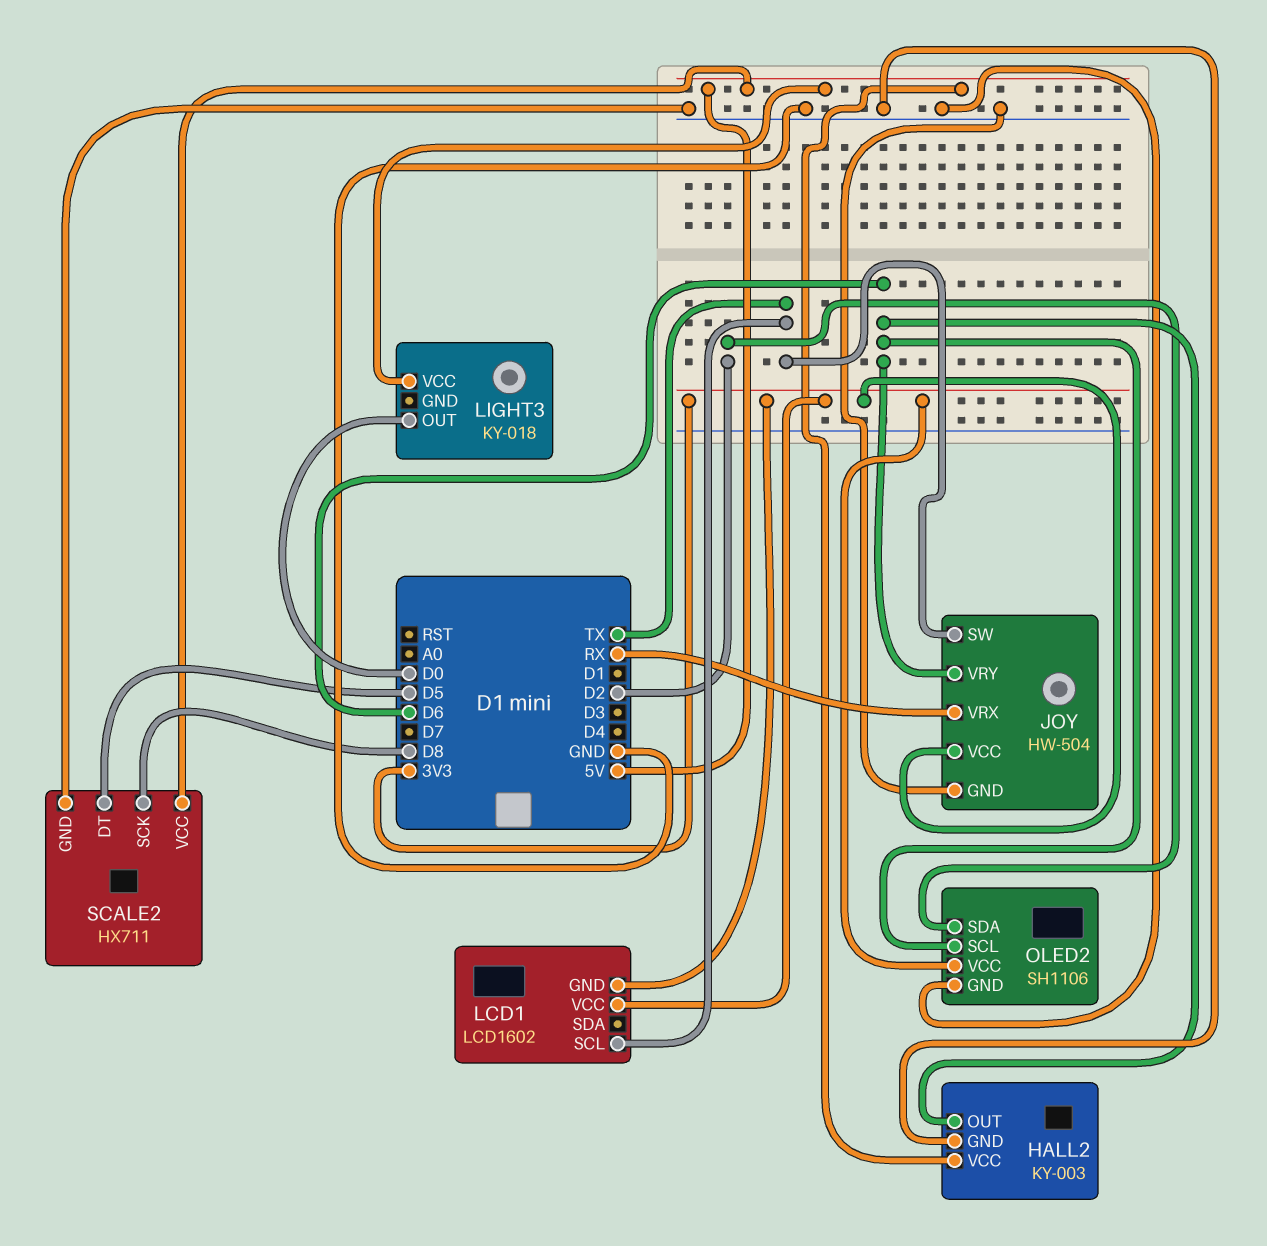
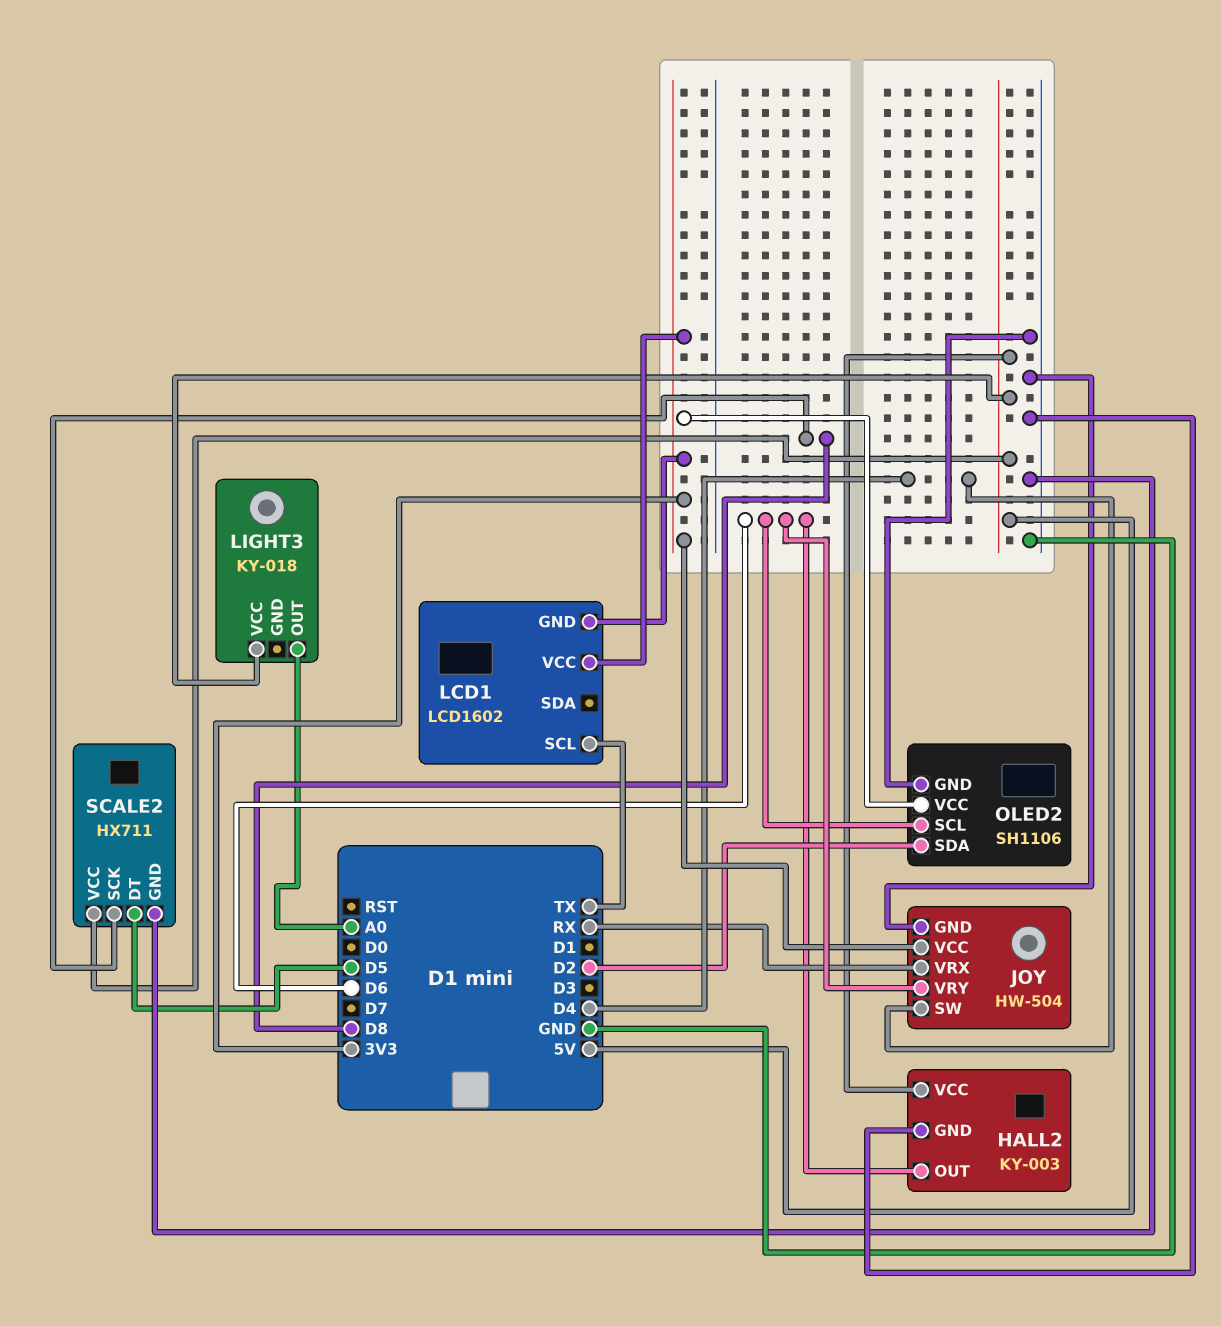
JOY pin SW: TX -> D4
LIGHT3 pin OUT: D0 -> A0

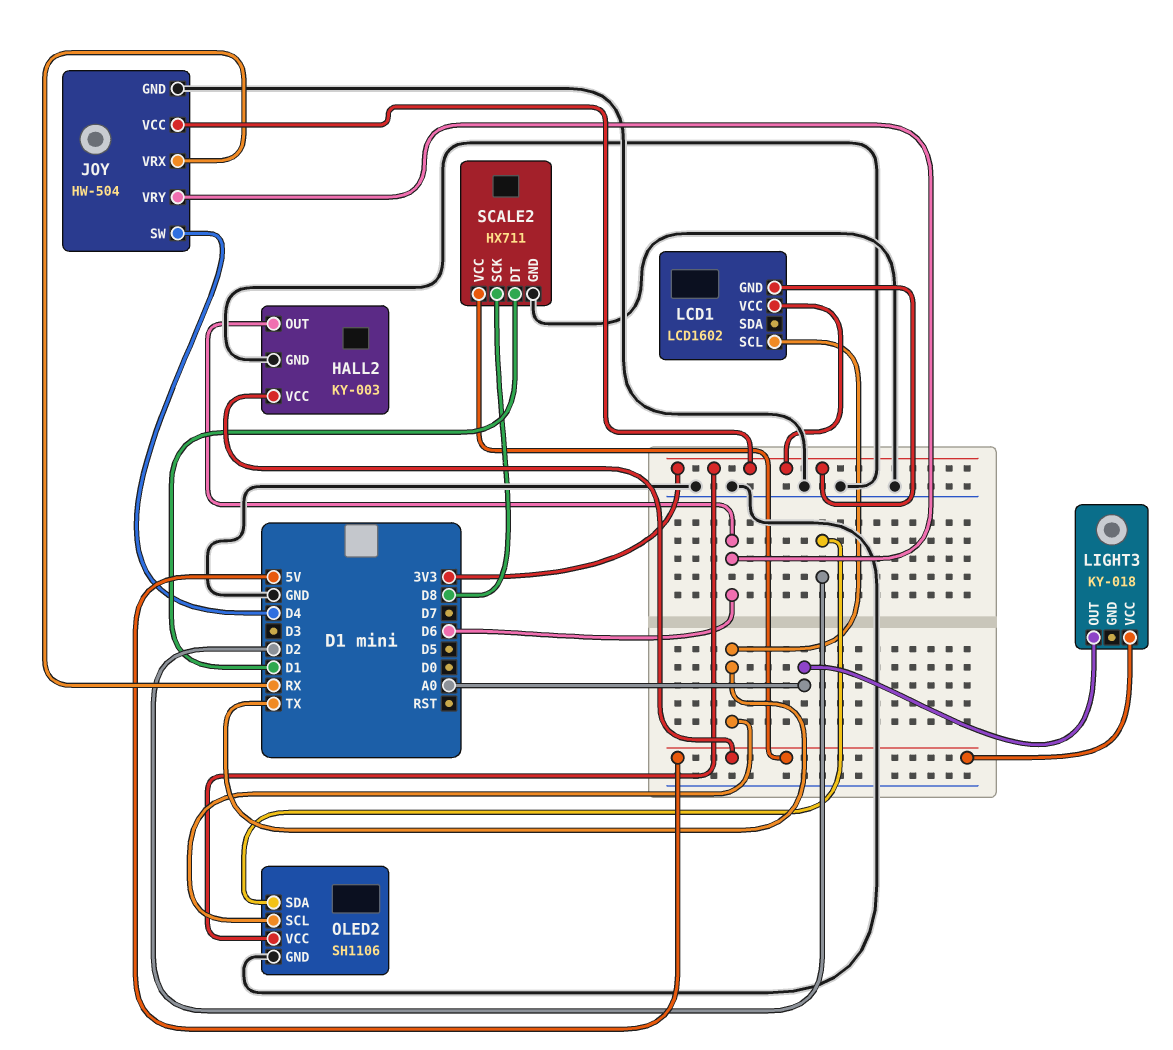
OLED2 pin SCL: D6 -> TX
SCALE2 pin DT: D5 -> D1

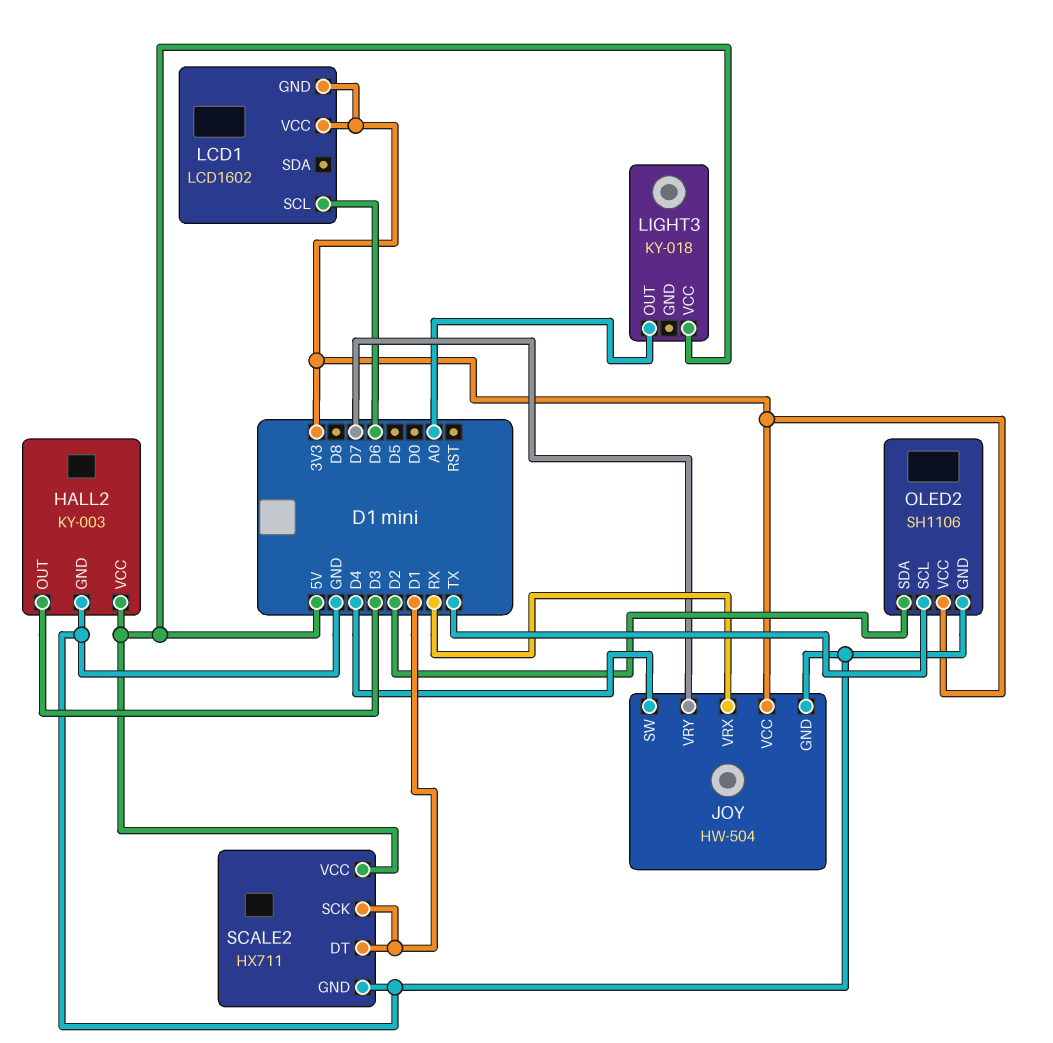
HALL2 pin OUT: D6 -> D3
JOY pin VRY: D6 -> D7
LCD1 pin SCL: TX -> D6
SCALE2 pin SCK: D8 -> D1

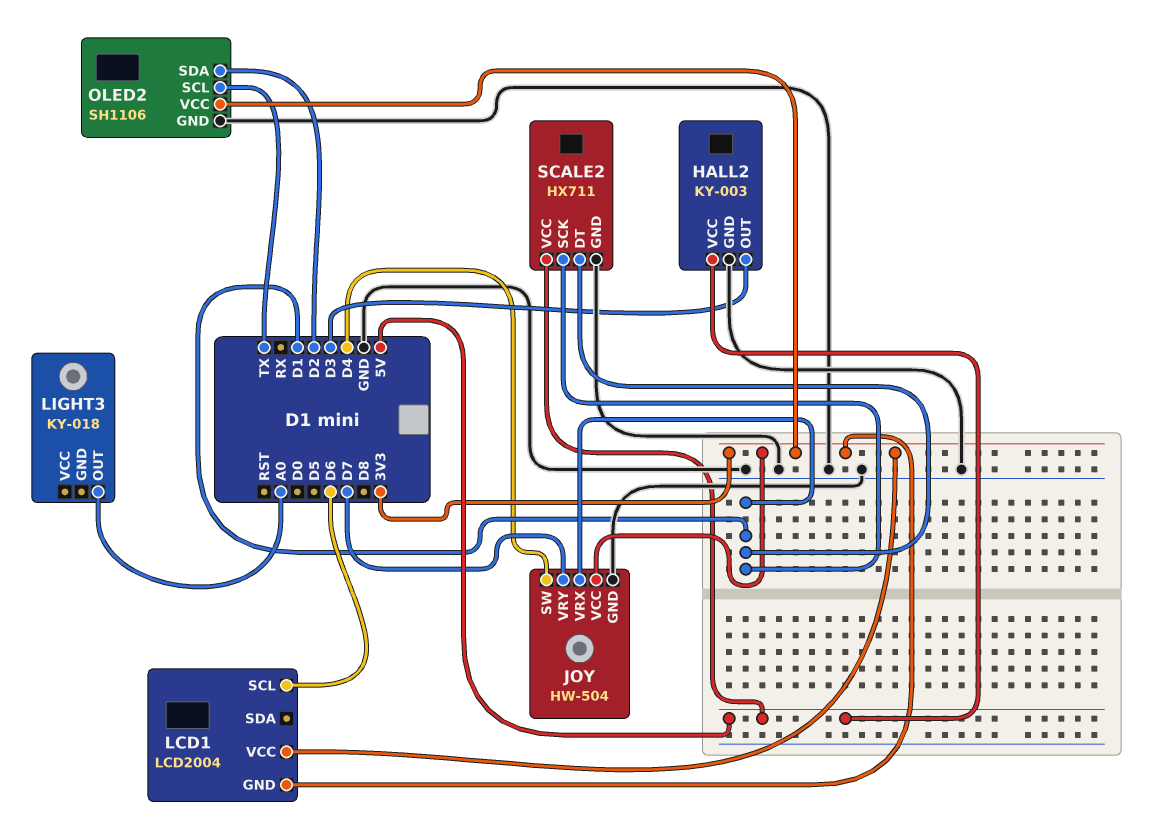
JOY pin VRX: RX -> D1
LCD1: LCD1602 -> LCD2004
LIGHT3 pin VCC: 5V -> none

